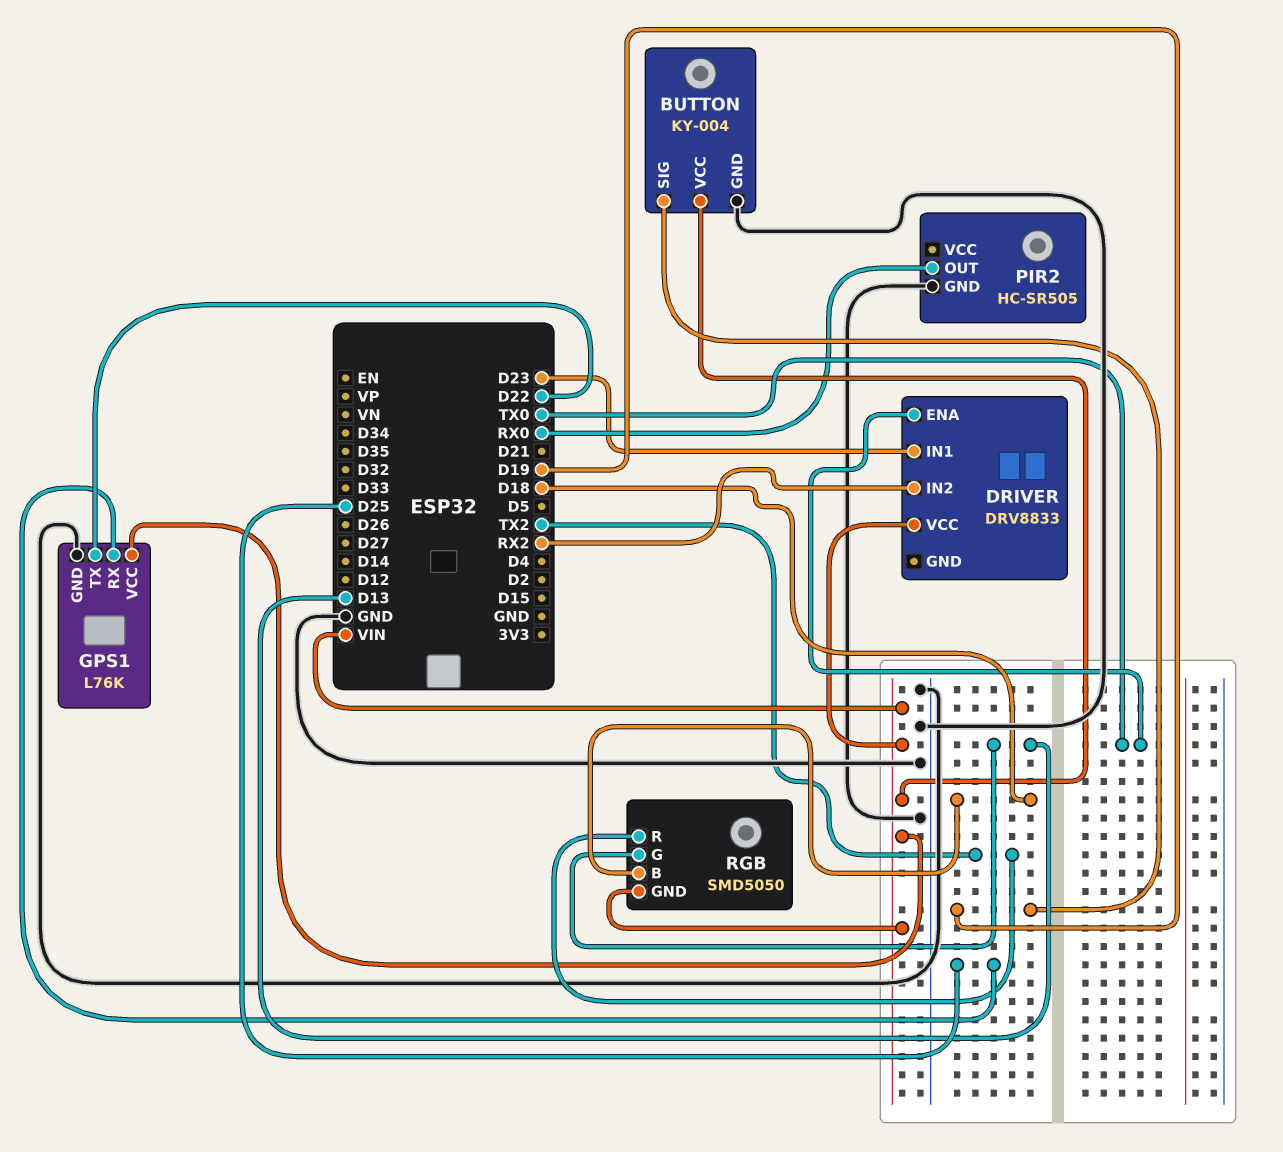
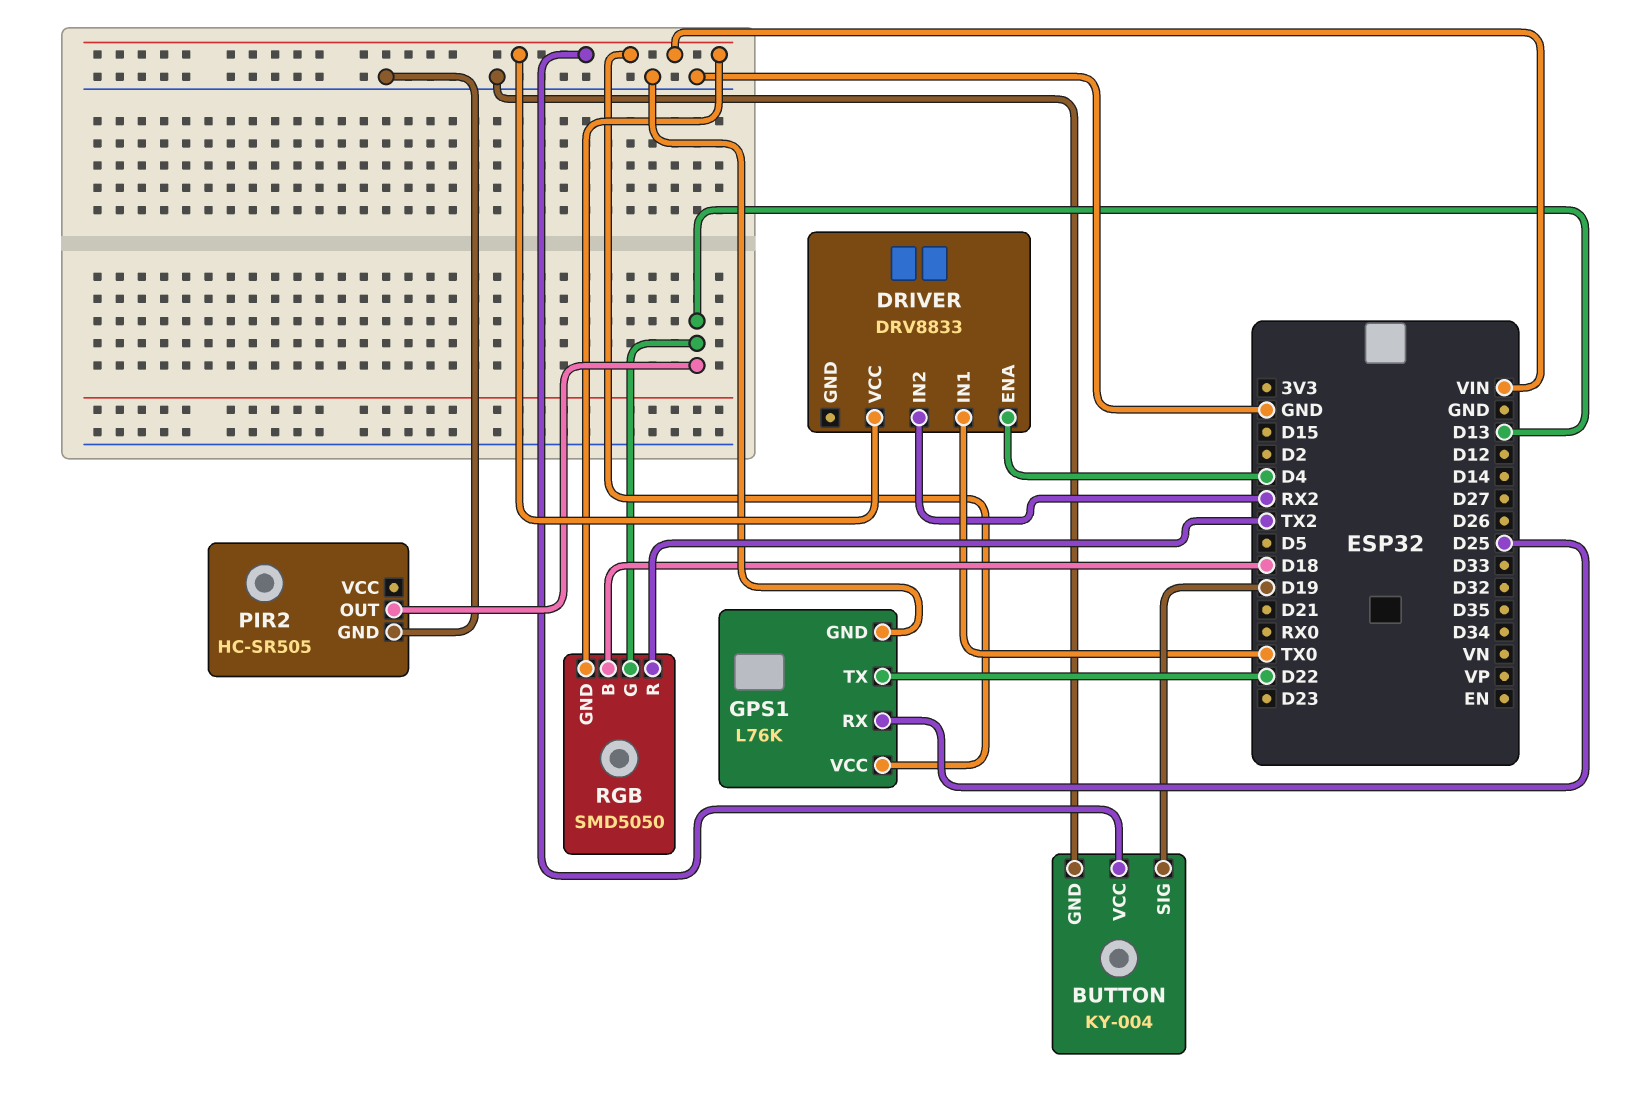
DRIVER pin ENA: TX0 -> D4
DRIVER pin IN1: D23 -> TX0
PIR2 pin OUT: RX0 -> D13

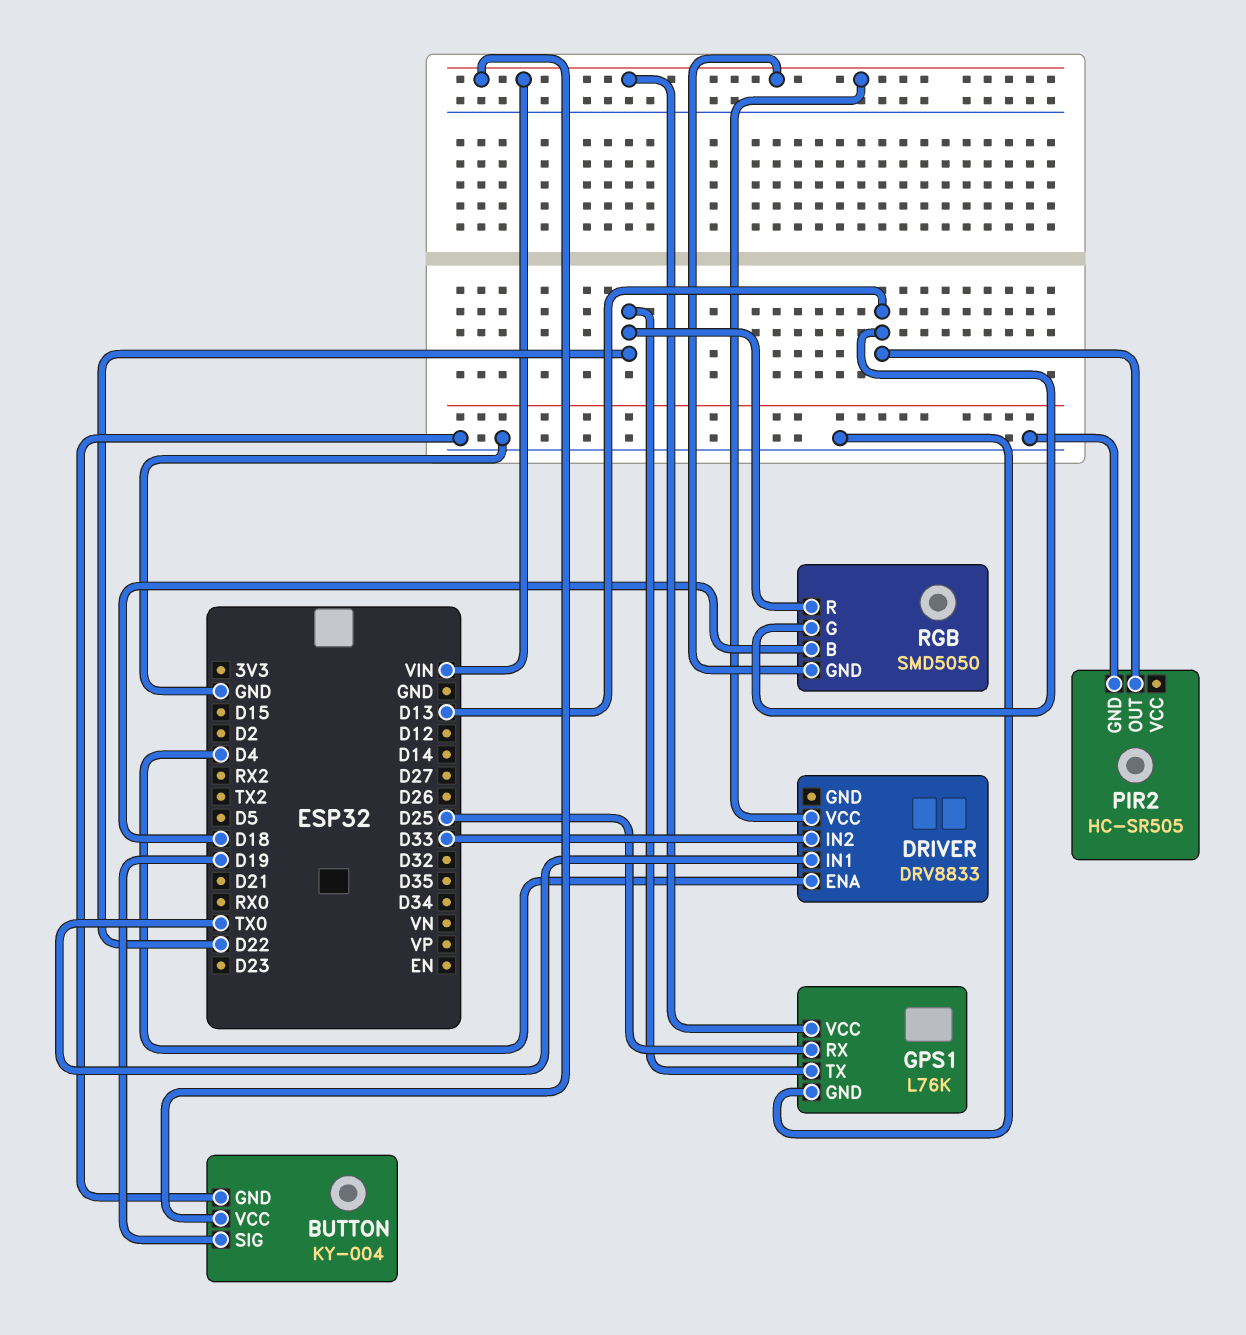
DRIVER pin IN2: RX2 -> D33
RGB pin R: TX2 -> D22

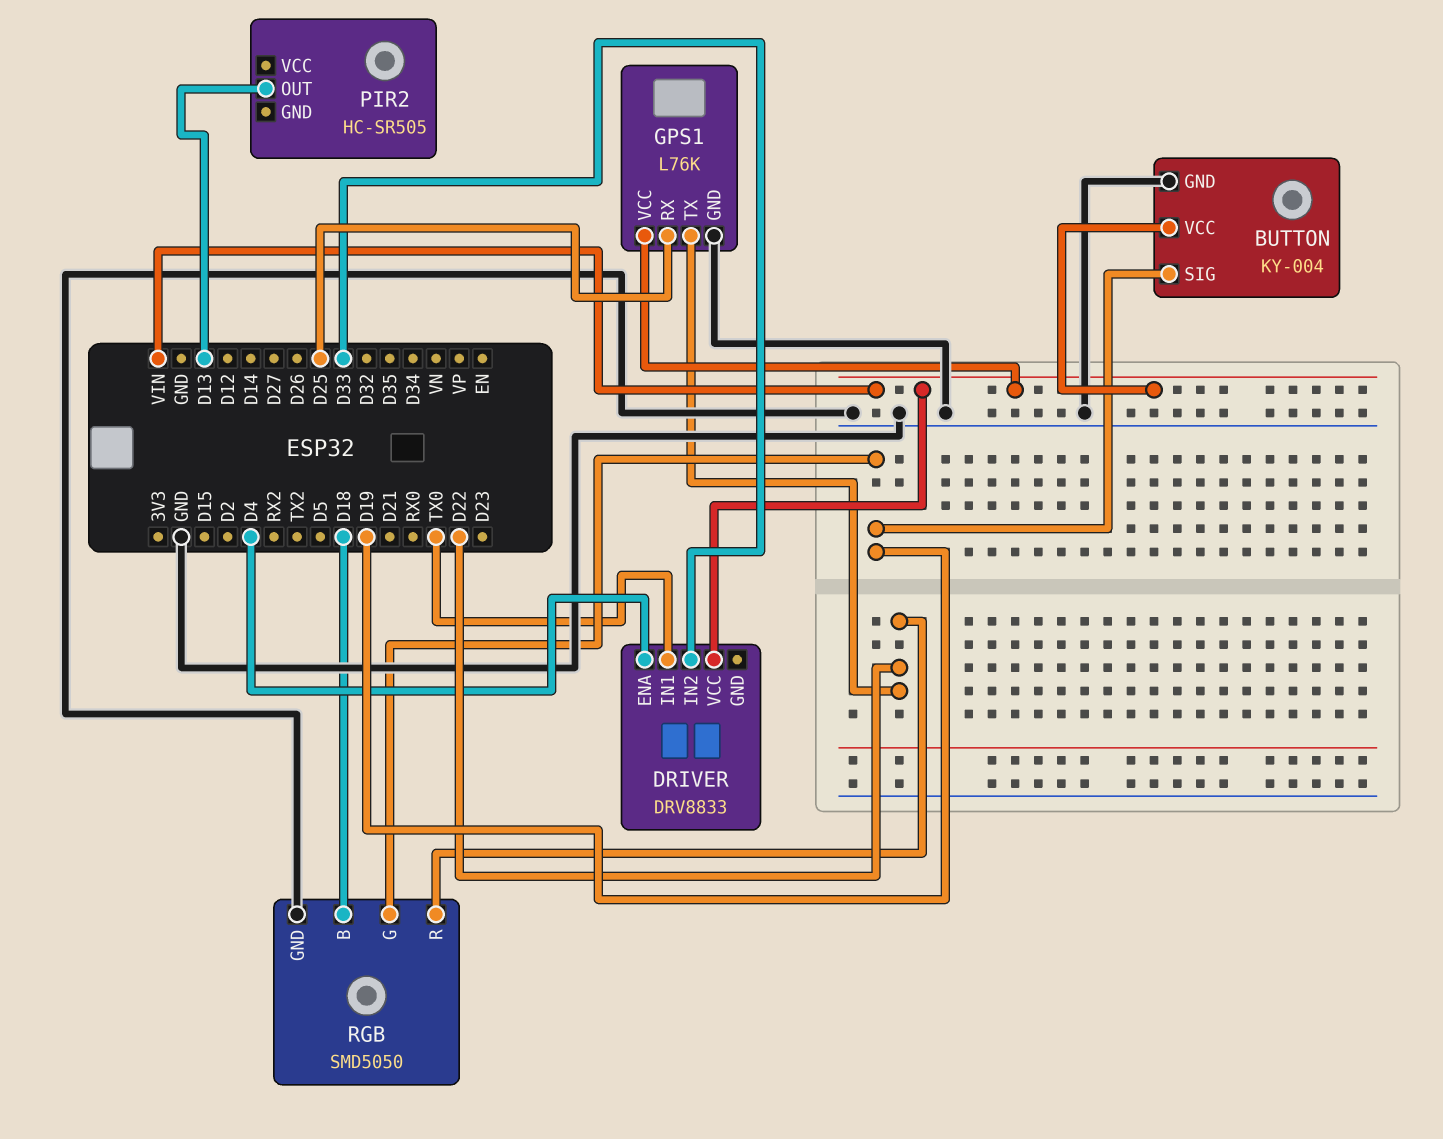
PIR2 pin GND: GND -> none
RGB pin G: D13 -> D19
RGB pin GND: VIN -> GND

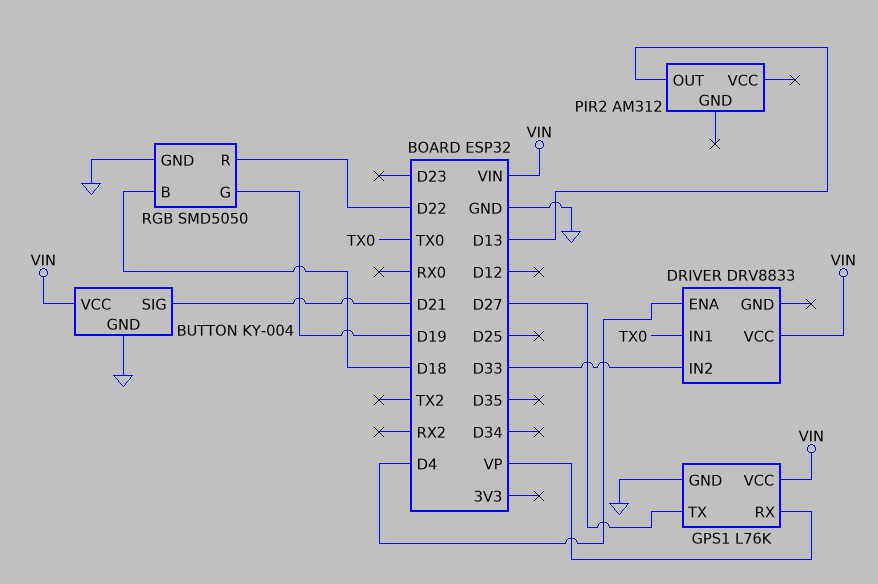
BUTTON pin SIG: D19 -> D21
GPS1 pin RX: D25 -> VP
GPS1 pin TX: D22 -> D27
PIR2: HC-SR505 -> AM312

